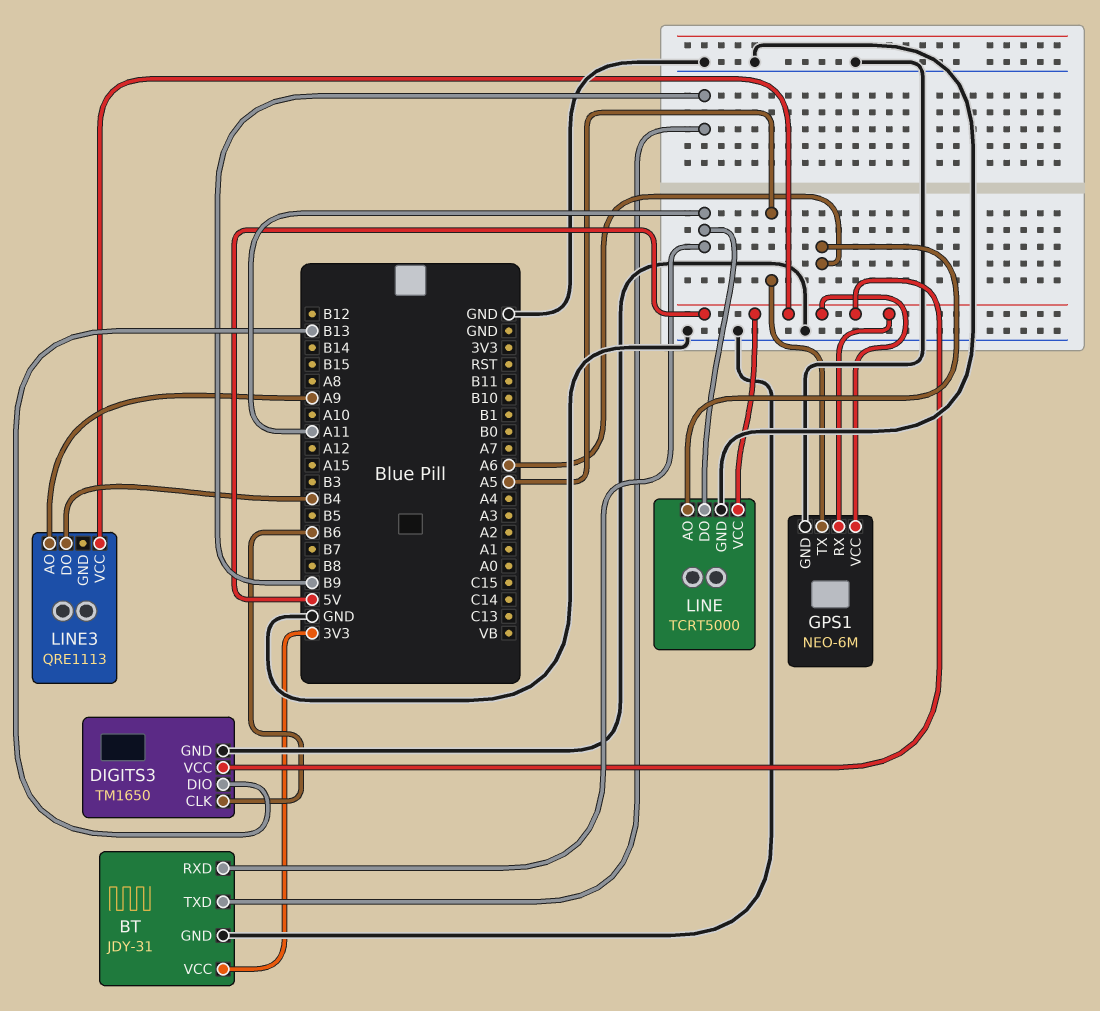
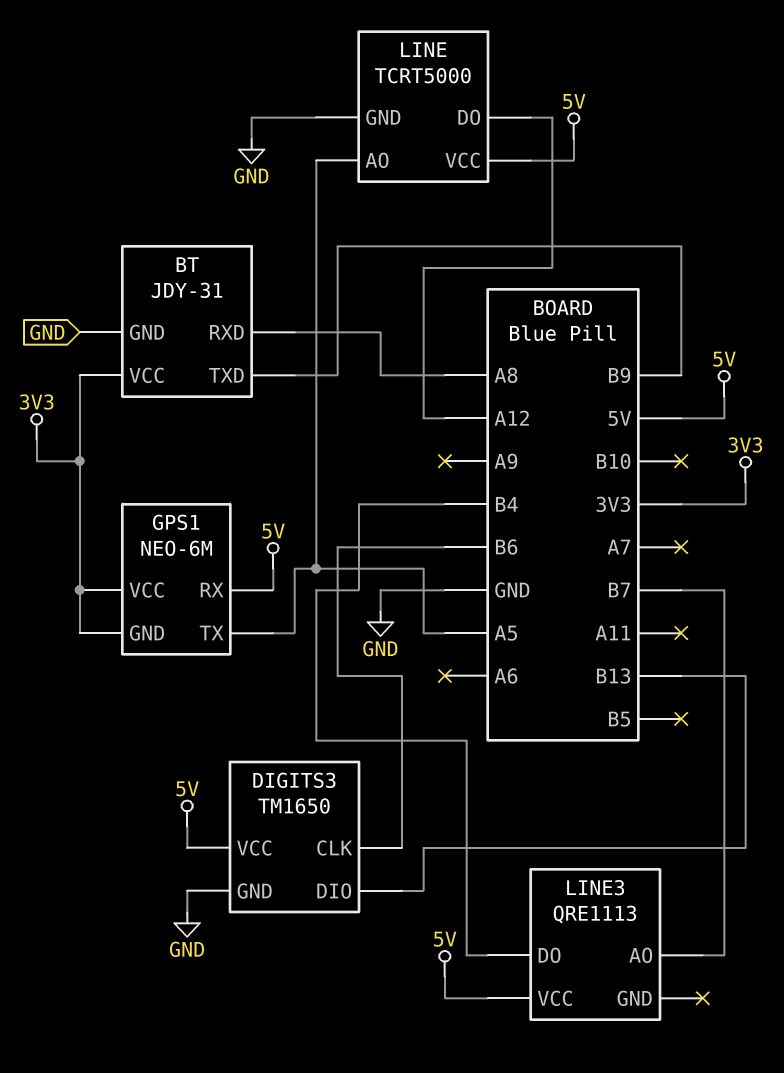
BT pin RXD: A11 -> A8
GPS1 pin GND: GND -> 3V3
GPS1 pin VCC: 5V -> 3V3
LINE pin AO: A6 -> A5
LINE pin DO: A11 -> A12
LINE3 pin AO: A9 -> B7

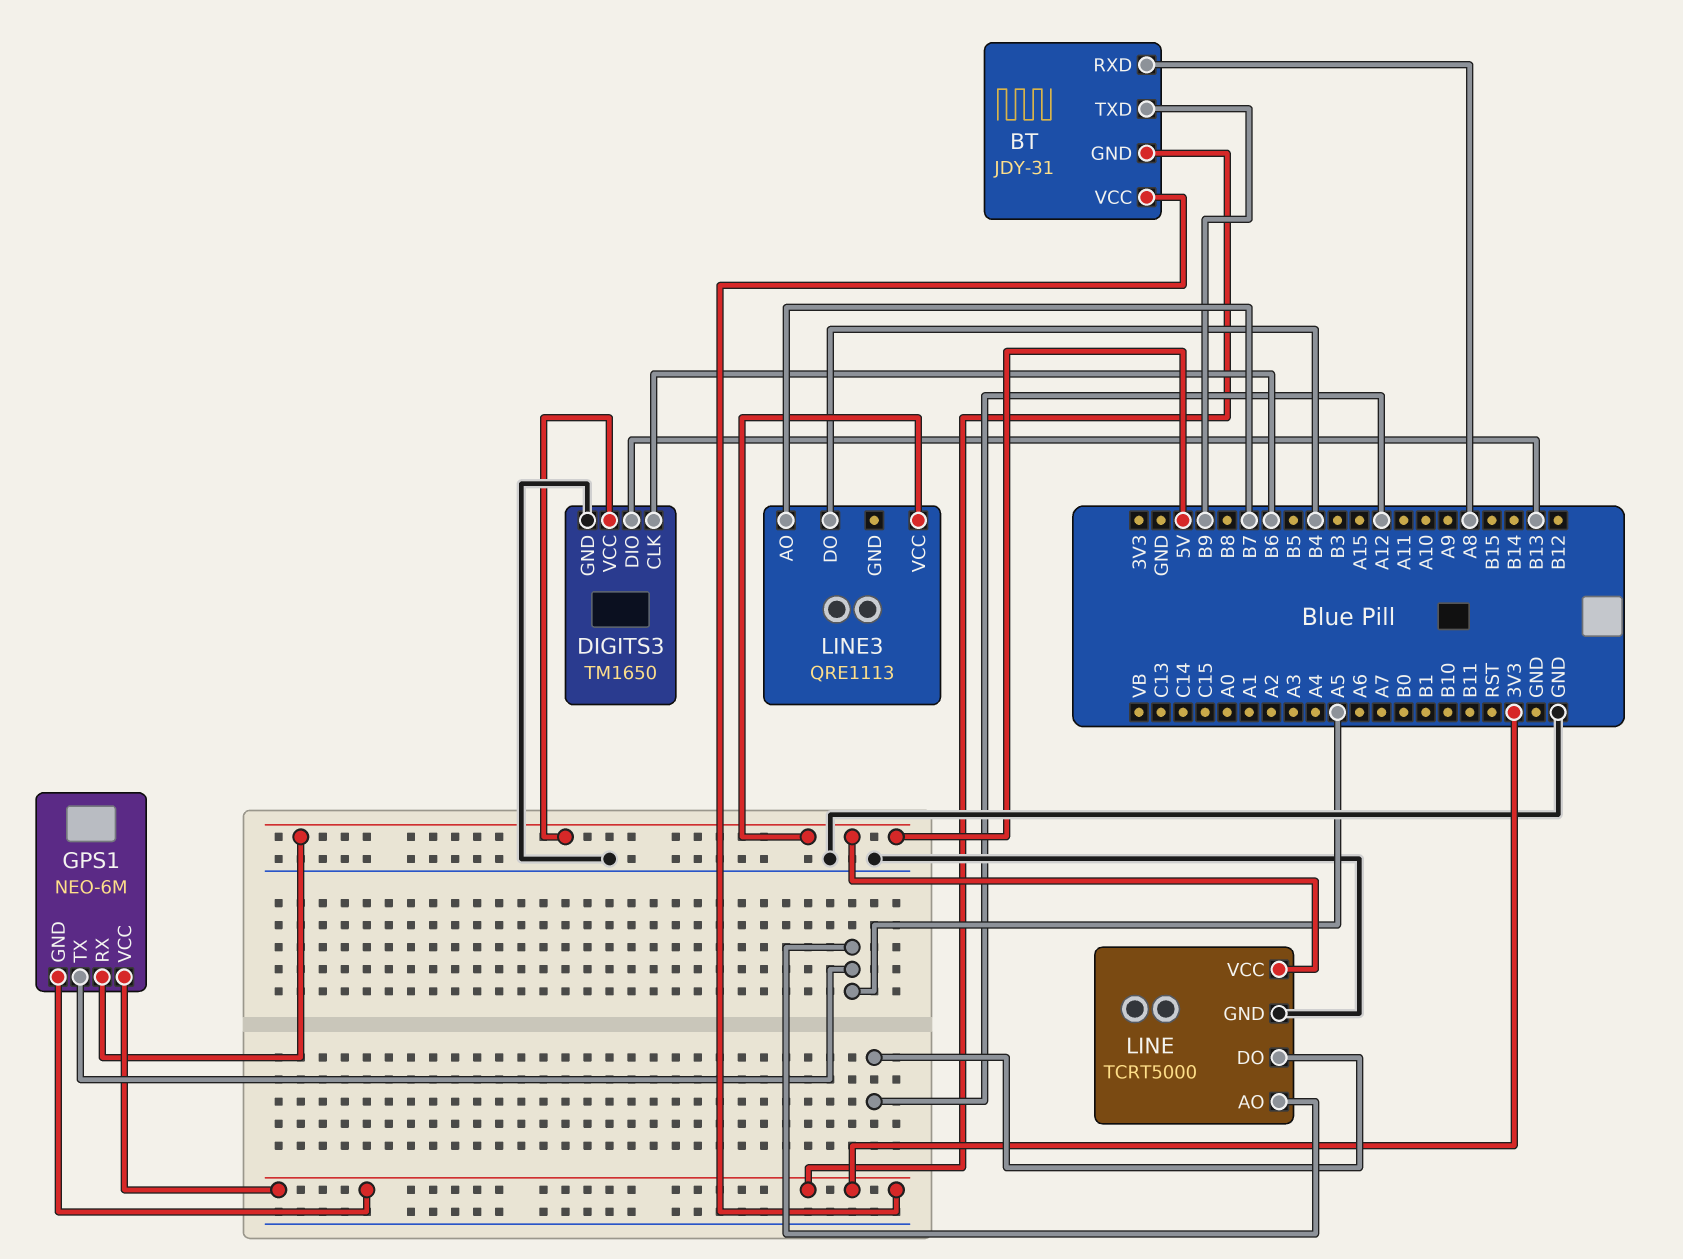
BT pin GND: GND -> 3V3

